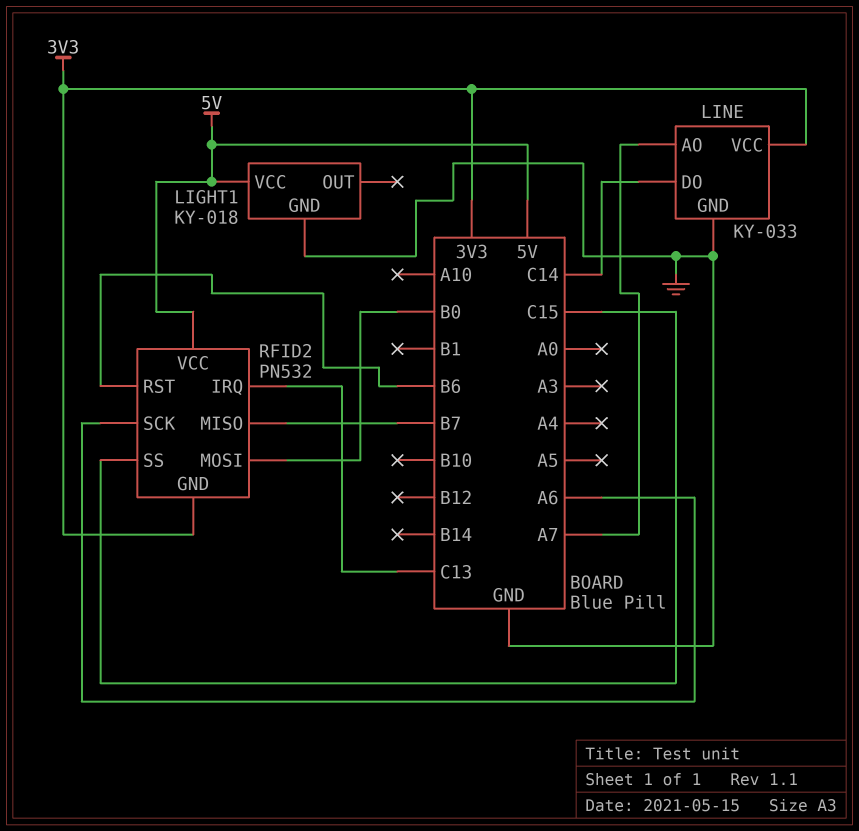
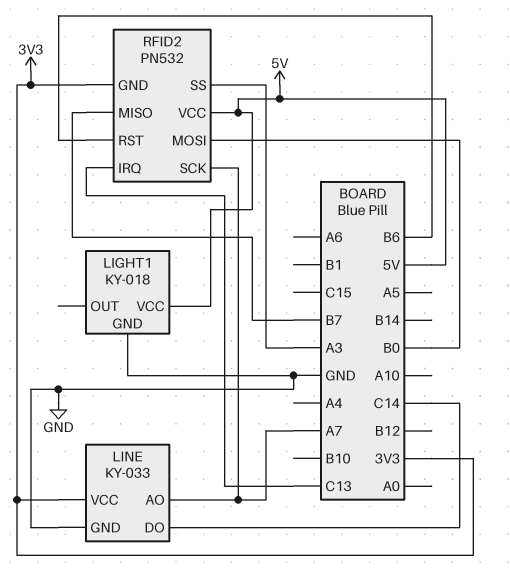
RFID2 pin SCK: A6 -> A7
RFID2 pin SS: C15 -> A3

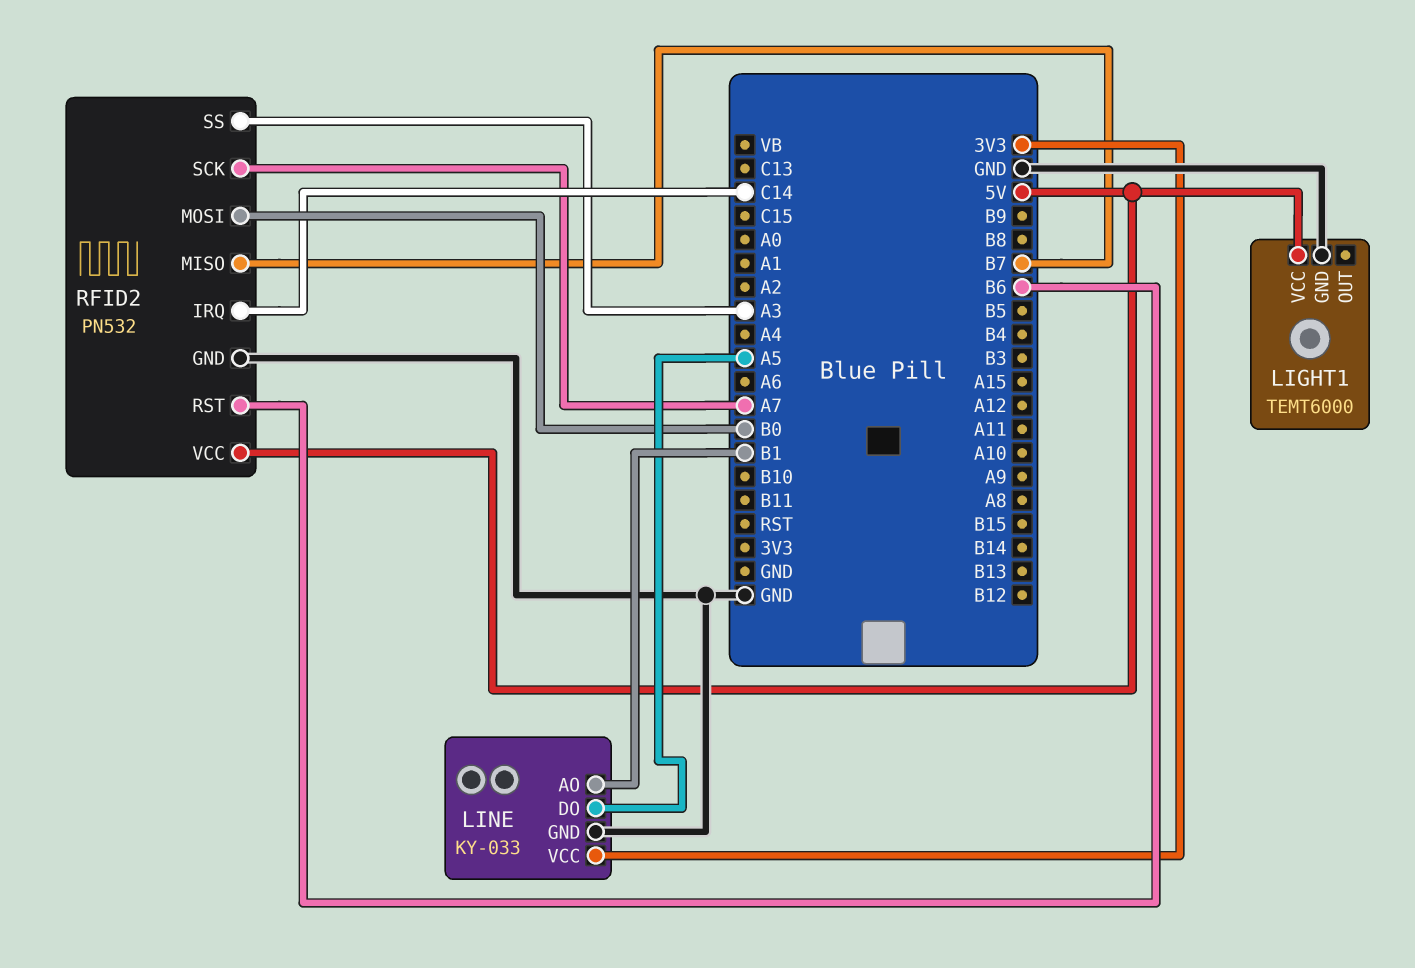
LIGHT1: KY-018 -> TEMT6000
LINE pin AO: A7 -> B1
LINE pin DO: C14 -> A5
RFID2 pin GND: 3V3 -> GND
RFID2 pin IRQ: C13 -> C14

